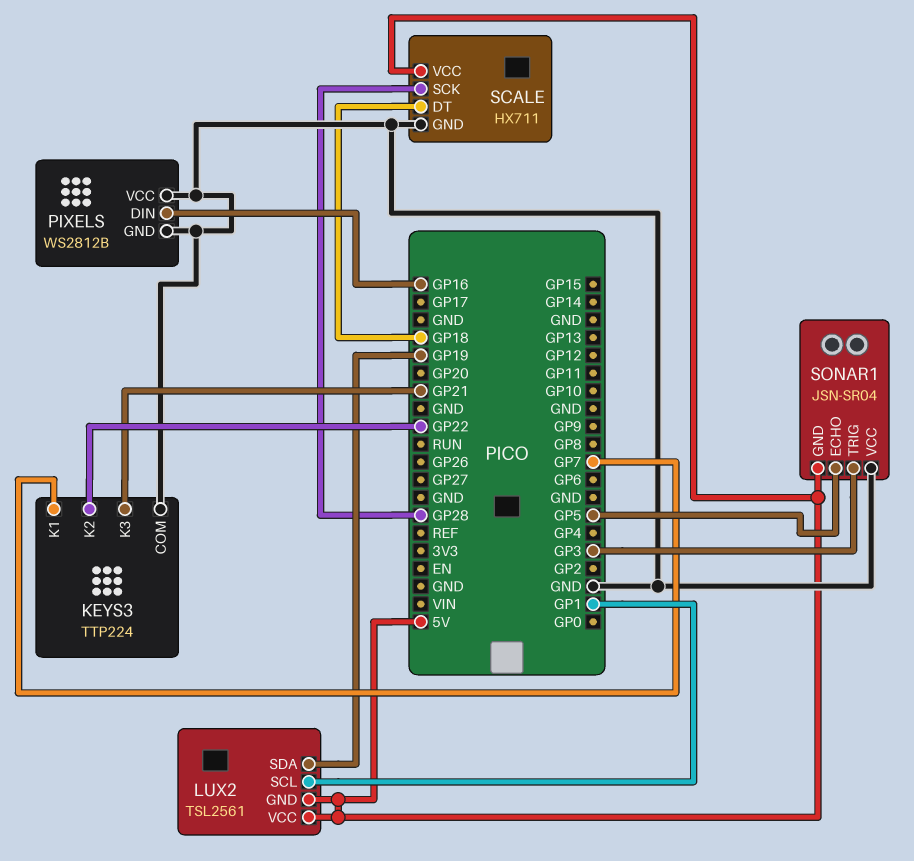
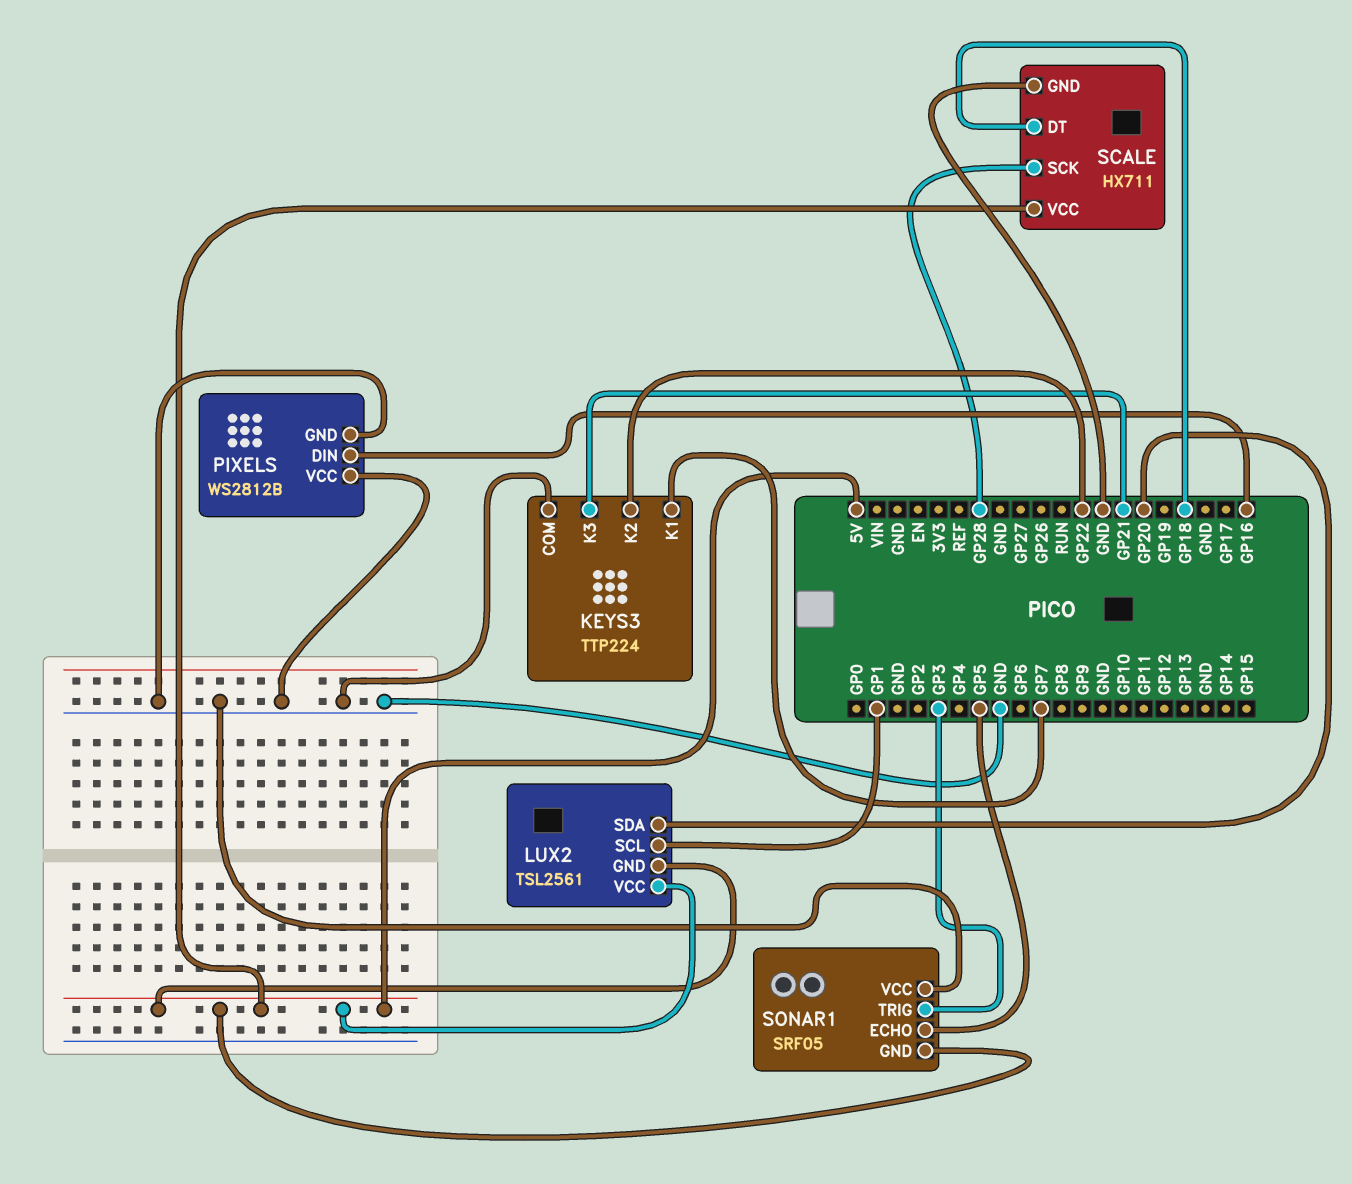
LUX2 pin SDA: GP19 -> GP20
SONAR1: JSN-SR04 -> SRF05

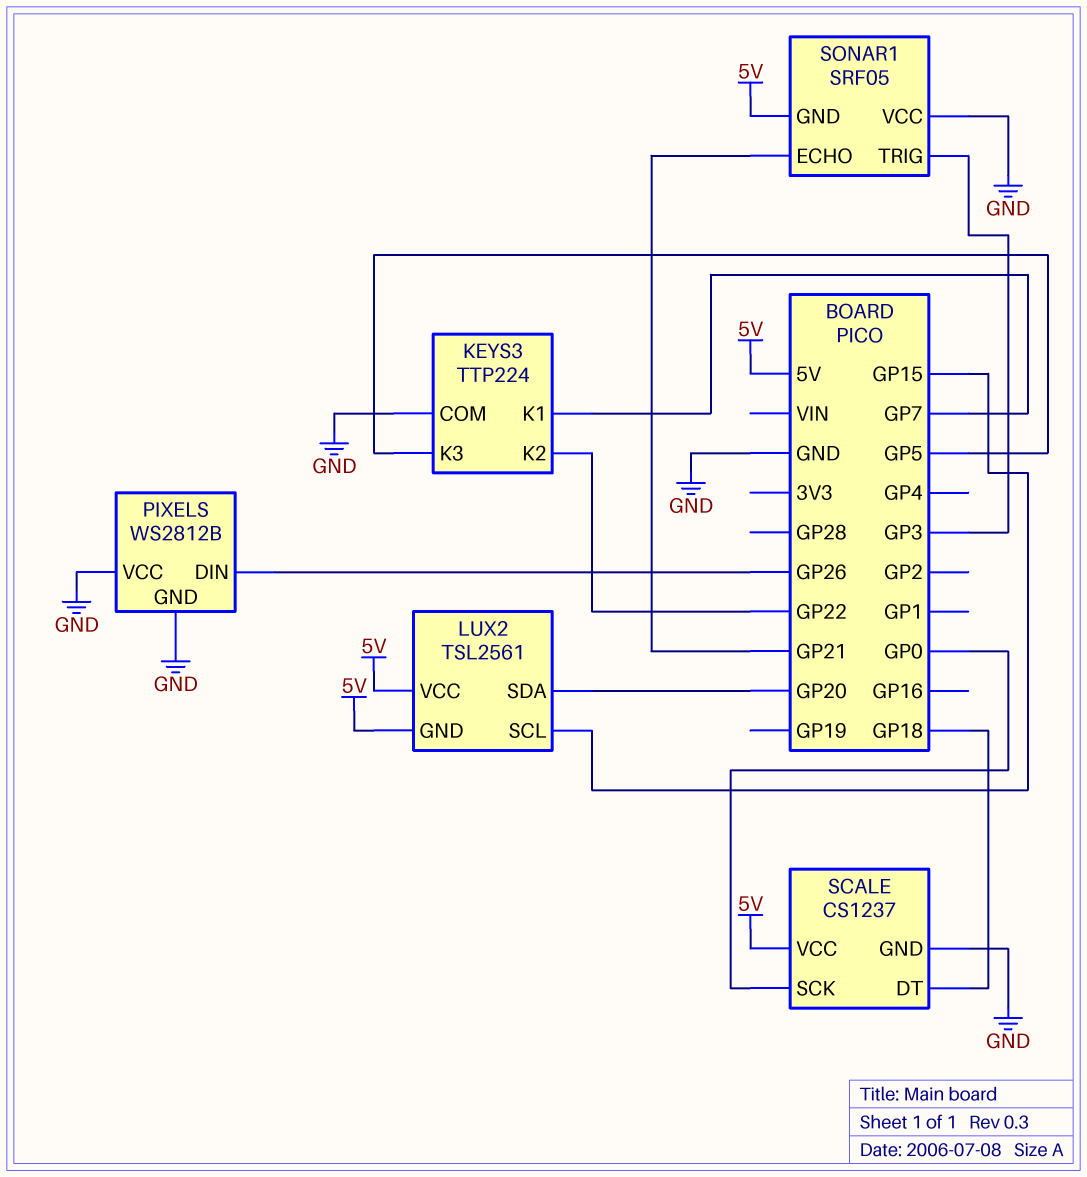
KEYS3 pin K3: GP21 -> GP5
LUX2 pin SCL: GP1 -> GP15
PIXELS pin DIN: GP16 -> GP26
SCALE: HX711 -> CS1237
SCALE pin SCK: GP28 -> GP0
SONAR1 pin ECHO: GP5 -> GP21

